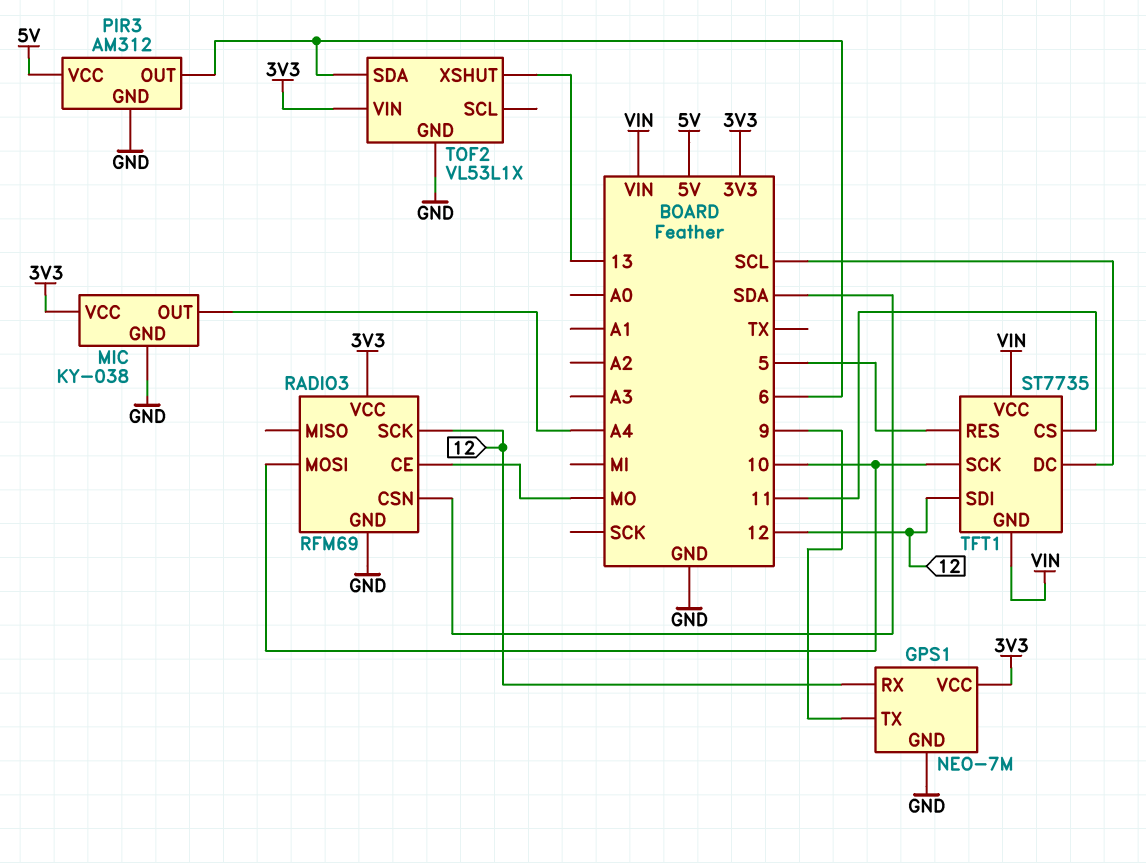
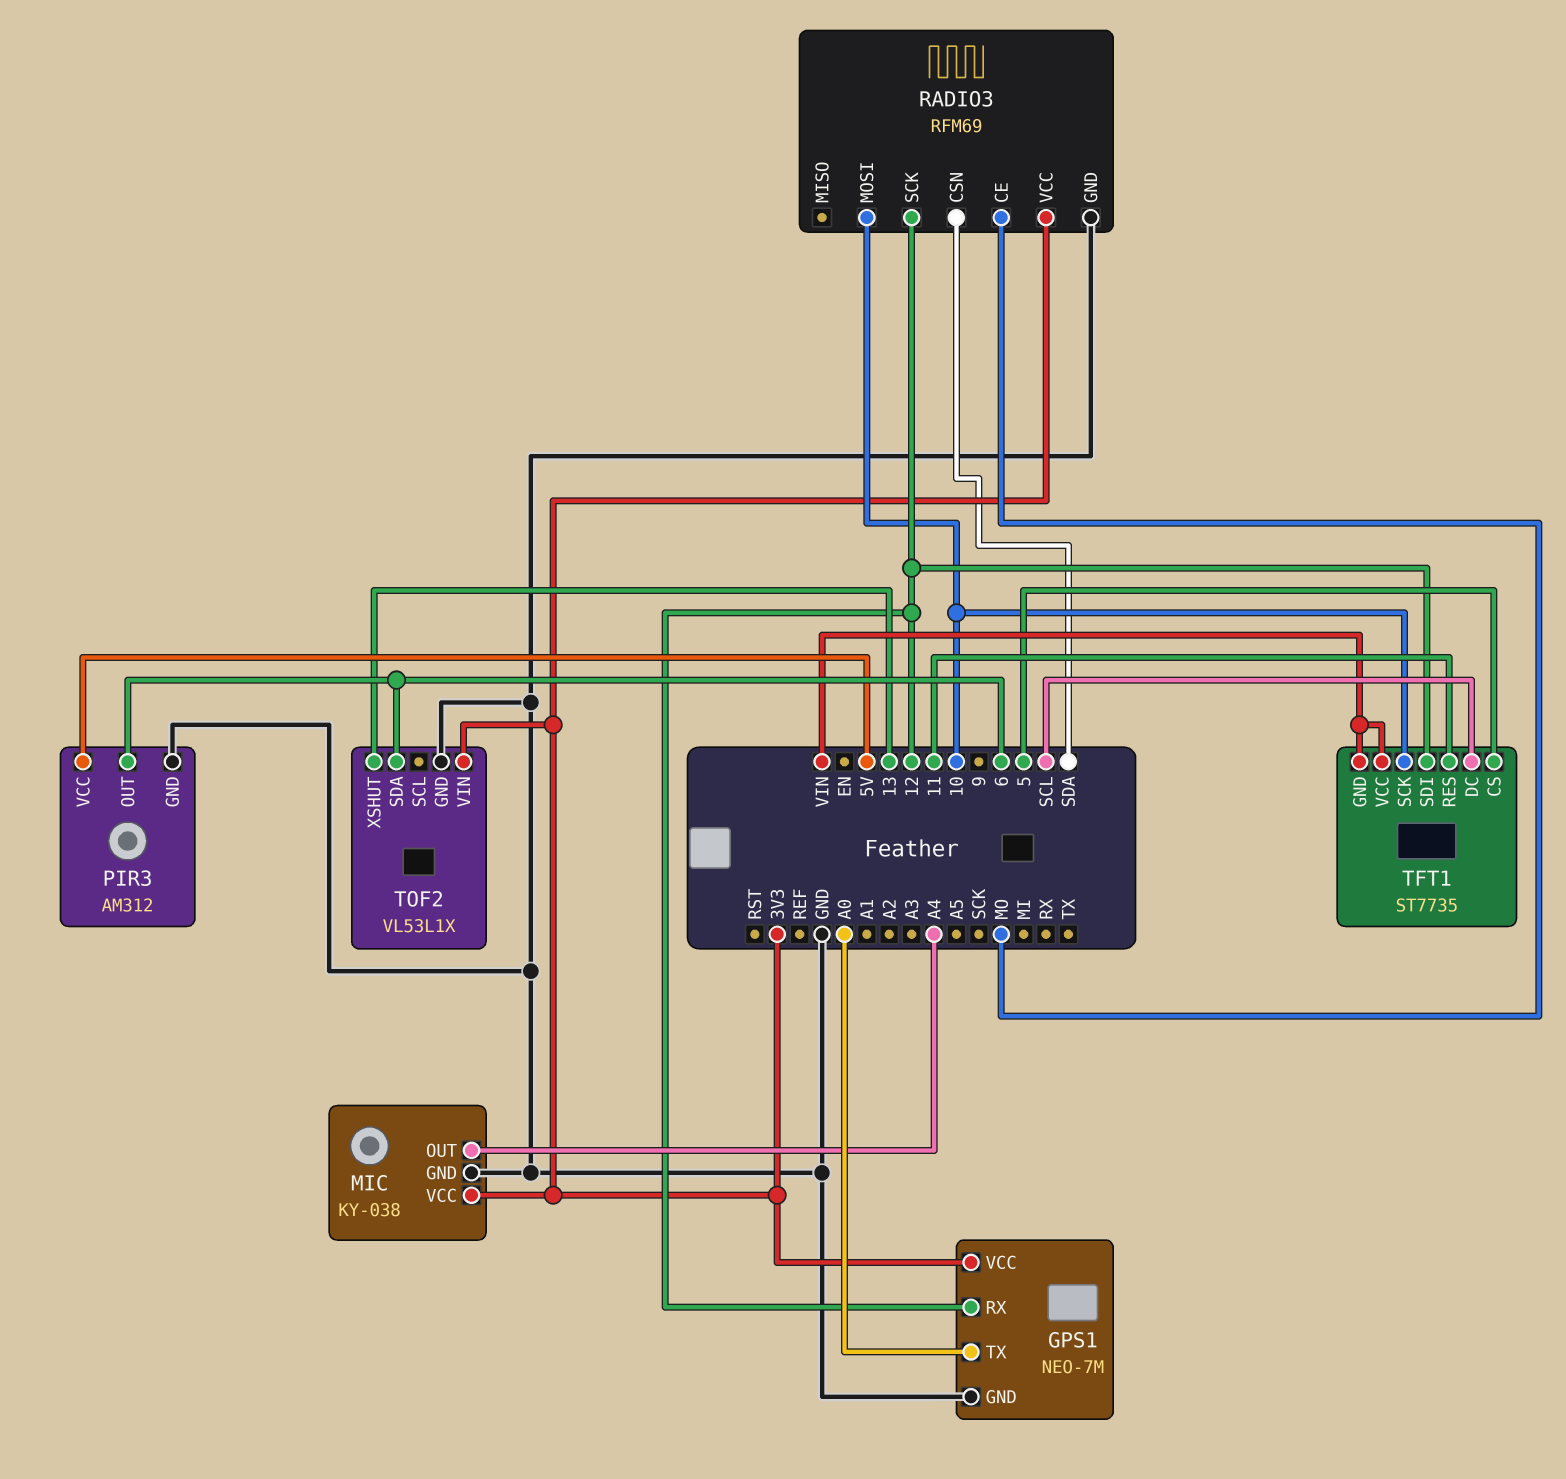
GPS1 pin TX: 9 -> A0
TFT1 pin CS: 11 -> 5
TFT1 pin RES: 5 -> 11

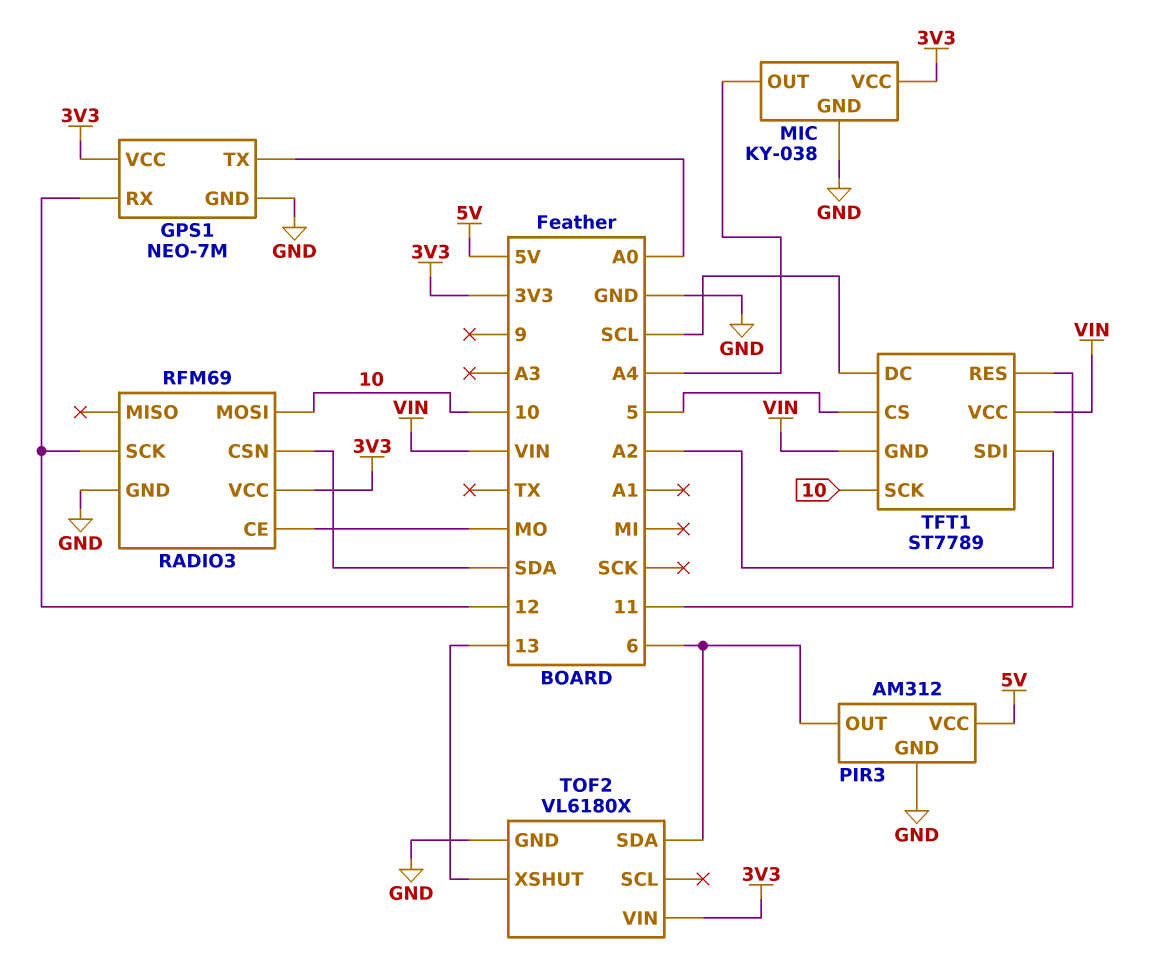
TFT1: ST7735 -> ST7789
TFT1 pin SDI: 12 -> A2
TOF2: VL53L1X -> VL6180X

